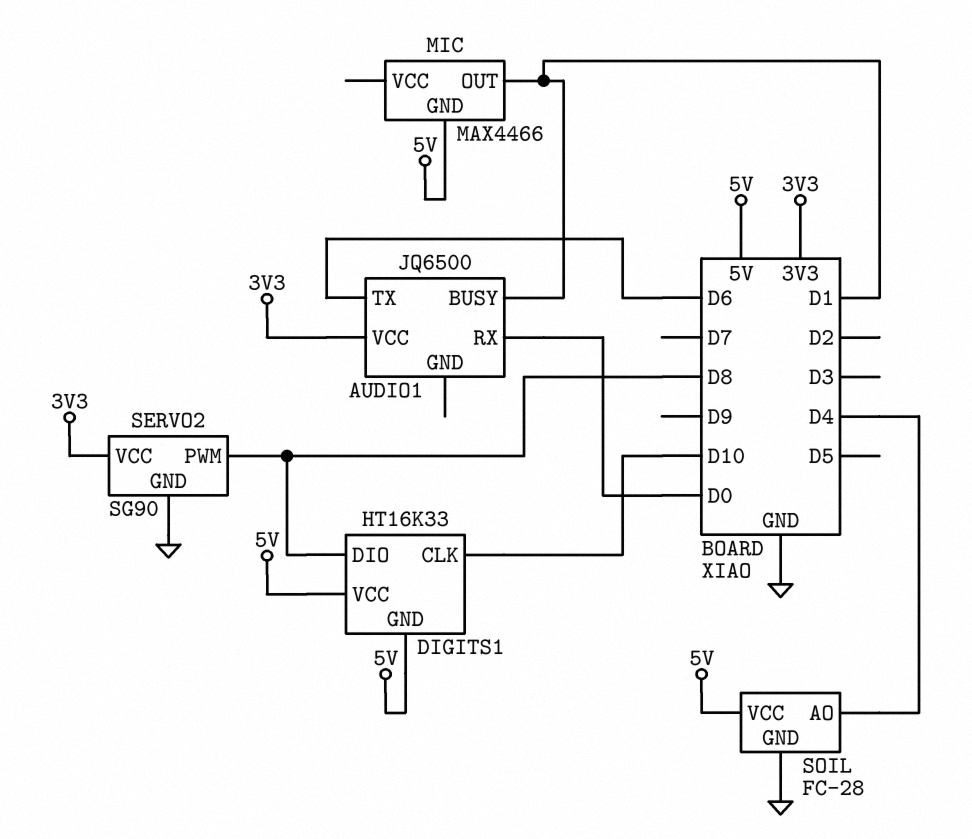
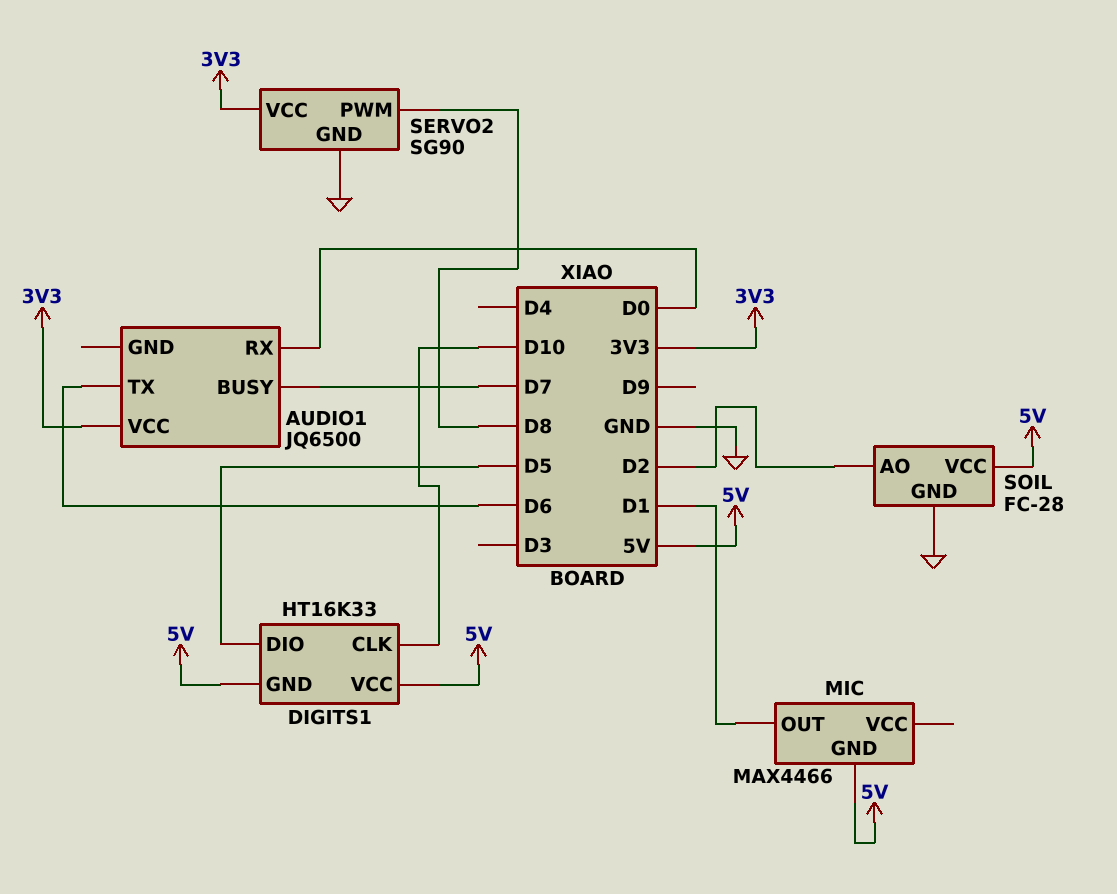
AUDIO1 pin BUSY: D1 -> D7
DIGITS1 pin DIO: D8 -> D5
SOIL pin AO: D4 -> D2

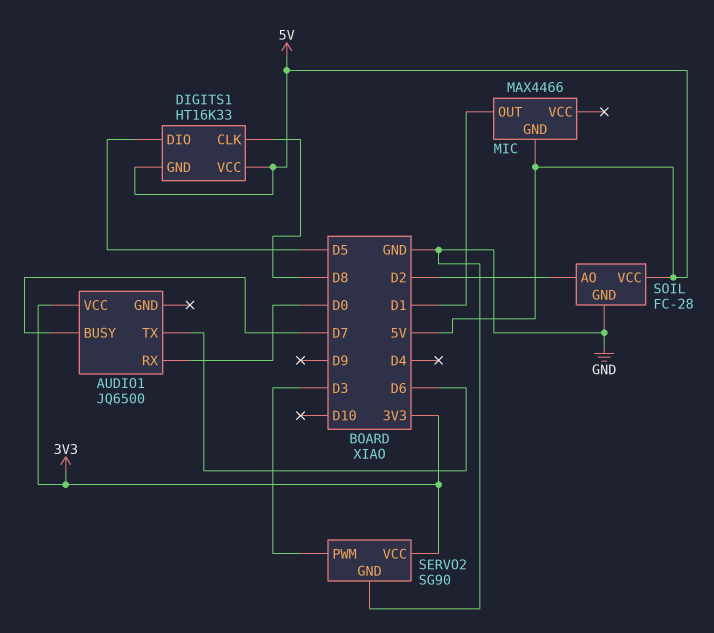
DIGITS1 pin CLK: D10 -> D8
SERVO2 pin PWM: D8 -> D3

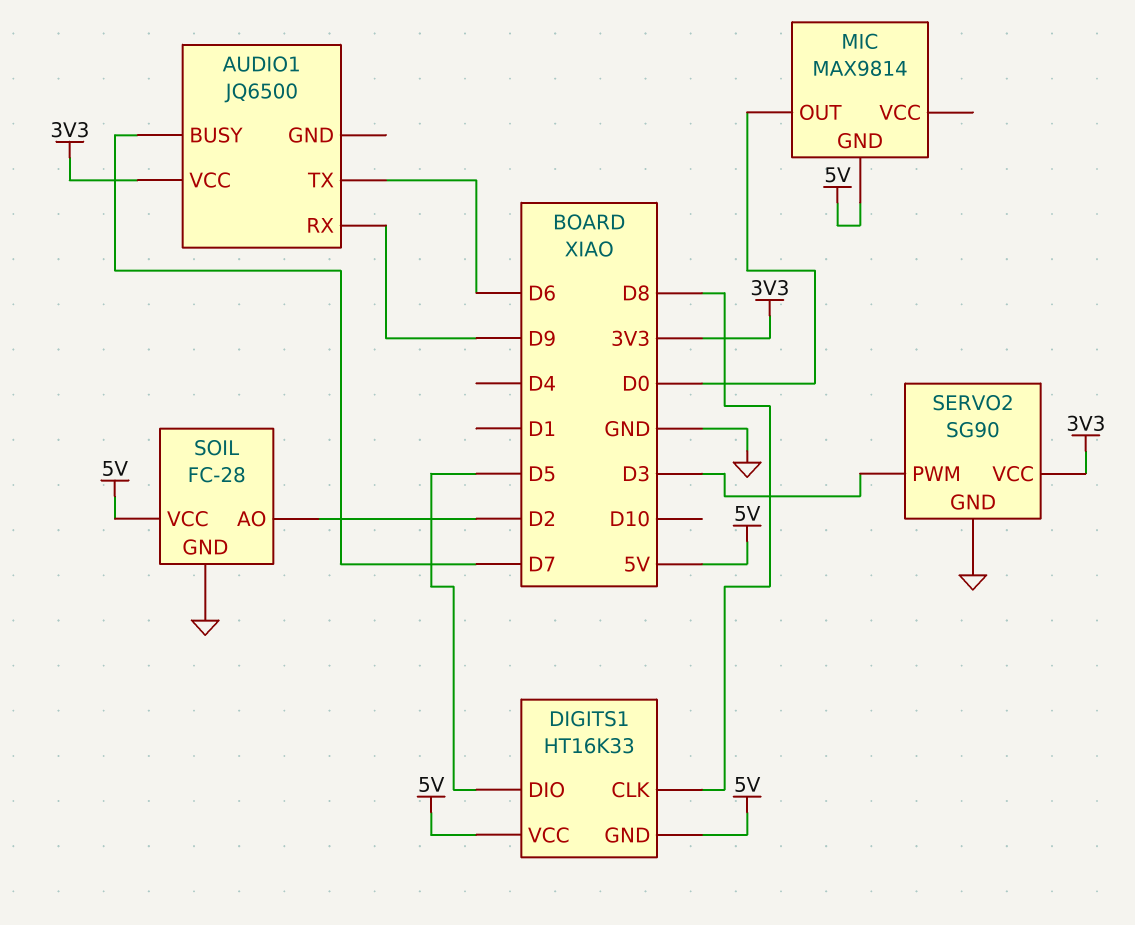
AUDIO1 pin RX: D0 -> D9
MIC: MAX4466 -> MAX9814
MIC pin OUT: D1 -> D0

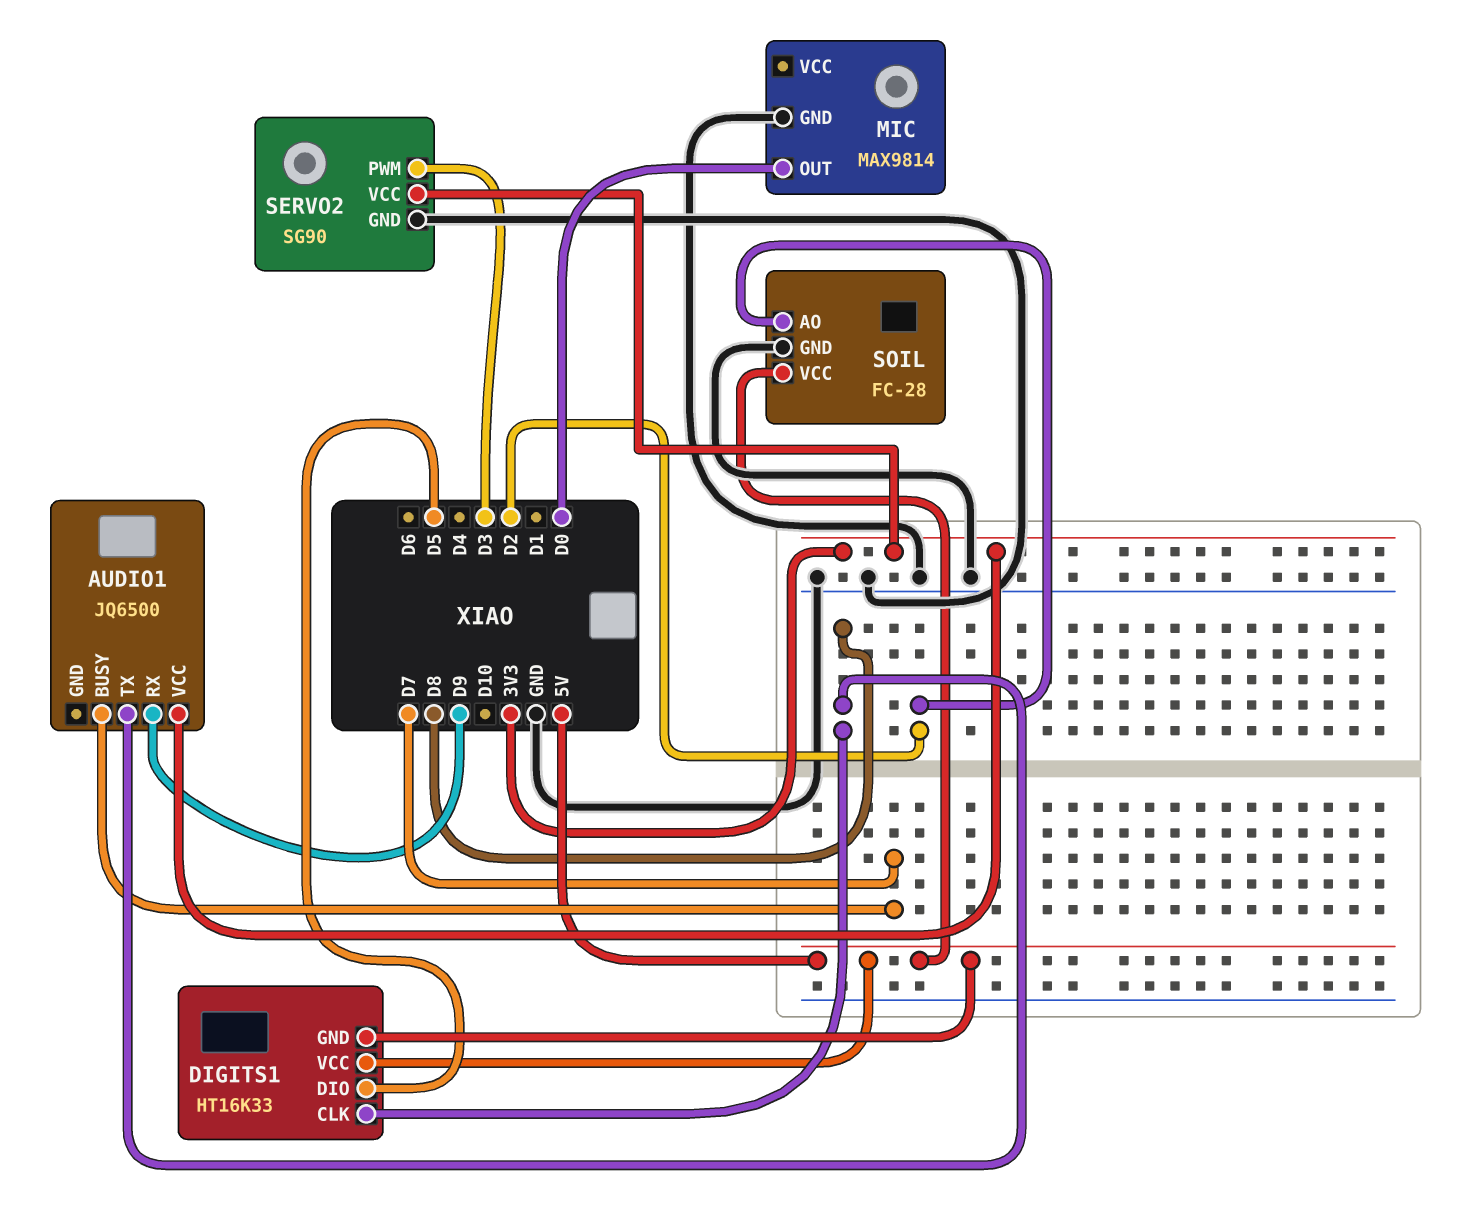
AUDIO1 pin TX: D6 -> D8
MIC pin GND: 5V -> GND

